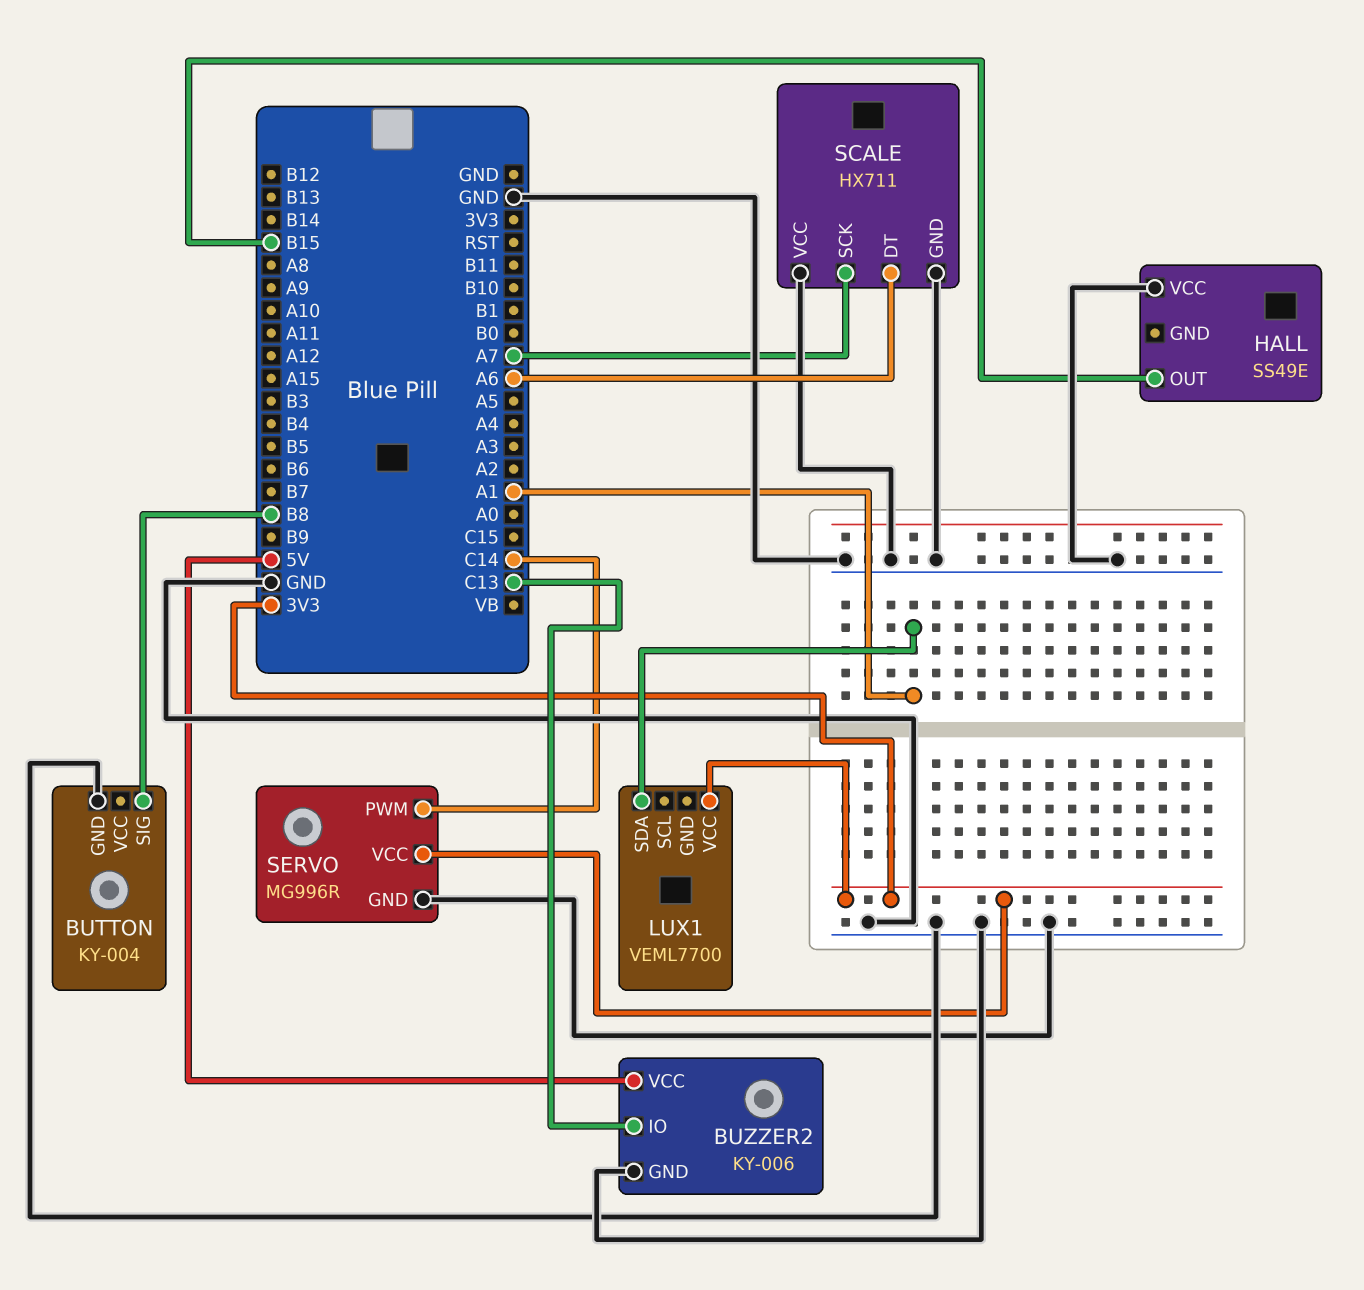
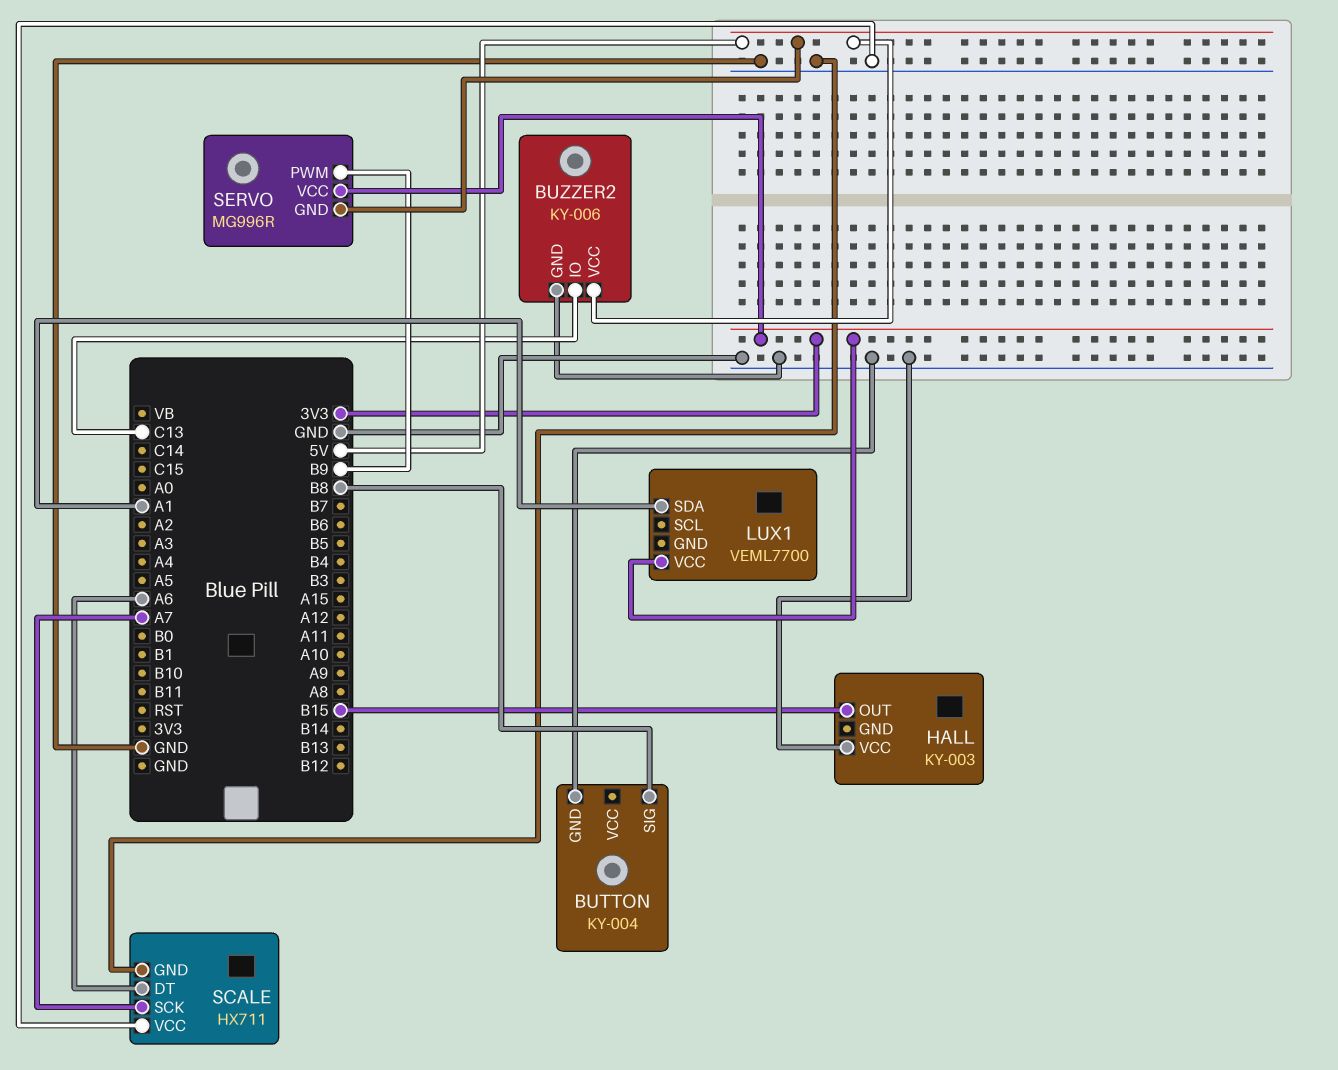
HALL: SS49E -> KY-003
SERVO pin GND: GND -> 5V
SERVO pin PWM: C14 -> B9

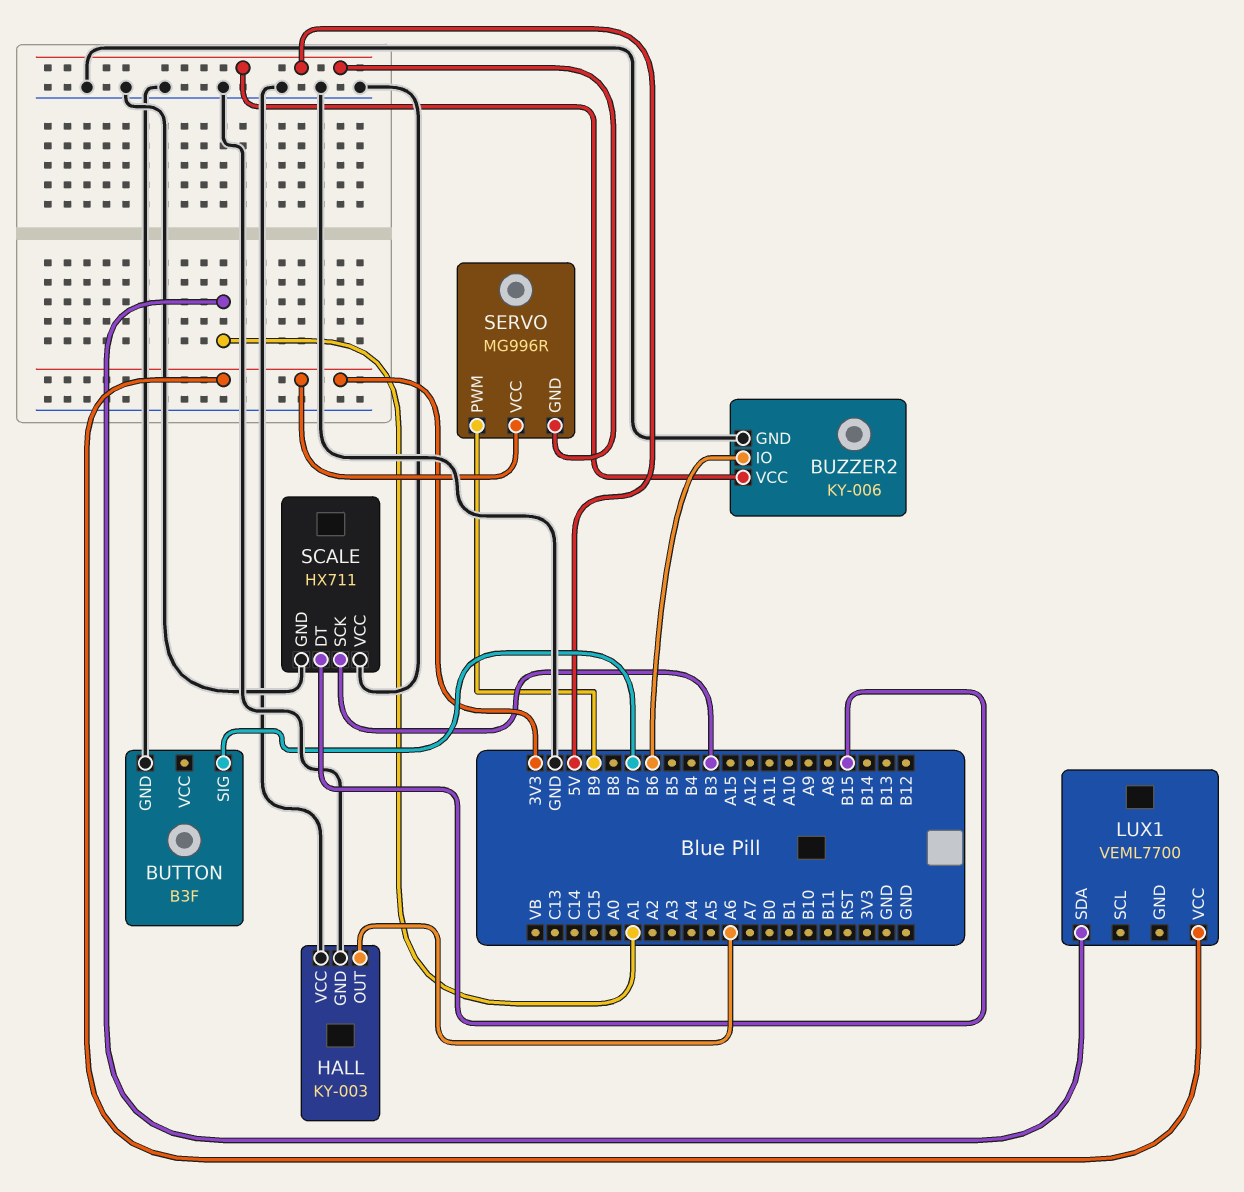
BUTTON: KY-004 -> B3F
BUTTON pin SIG: B8 -> B7
BUZZER2 pin IO: C13 -> B6
HALL pin GND: none -> GND
HALL pin OUT: B15 -> A6
SCALE pin DT: A6 -> B15
SCALE pin SCK: A7 -> B3

